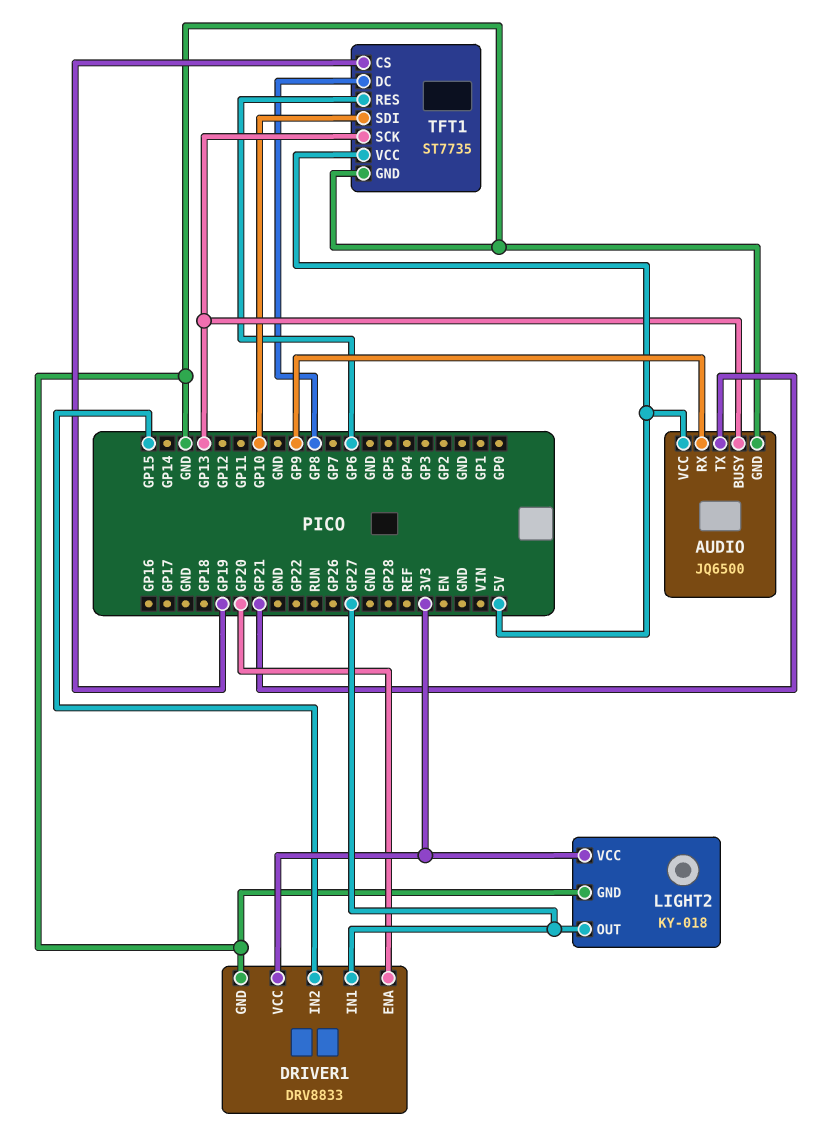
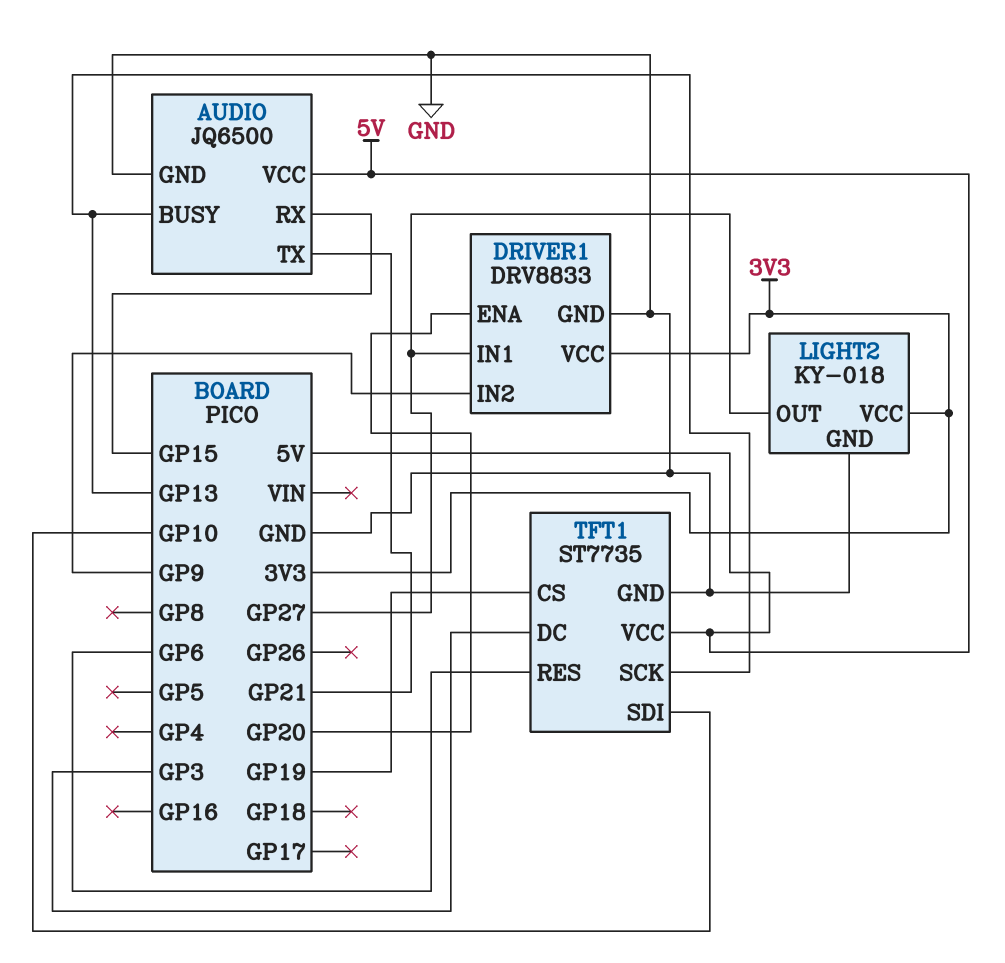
AUDIO pin RX: GP9 -> GP15
DRIVER1 pin IN2: GP15 -> GP9
TFT1 pin DC: GP8 -> GP3

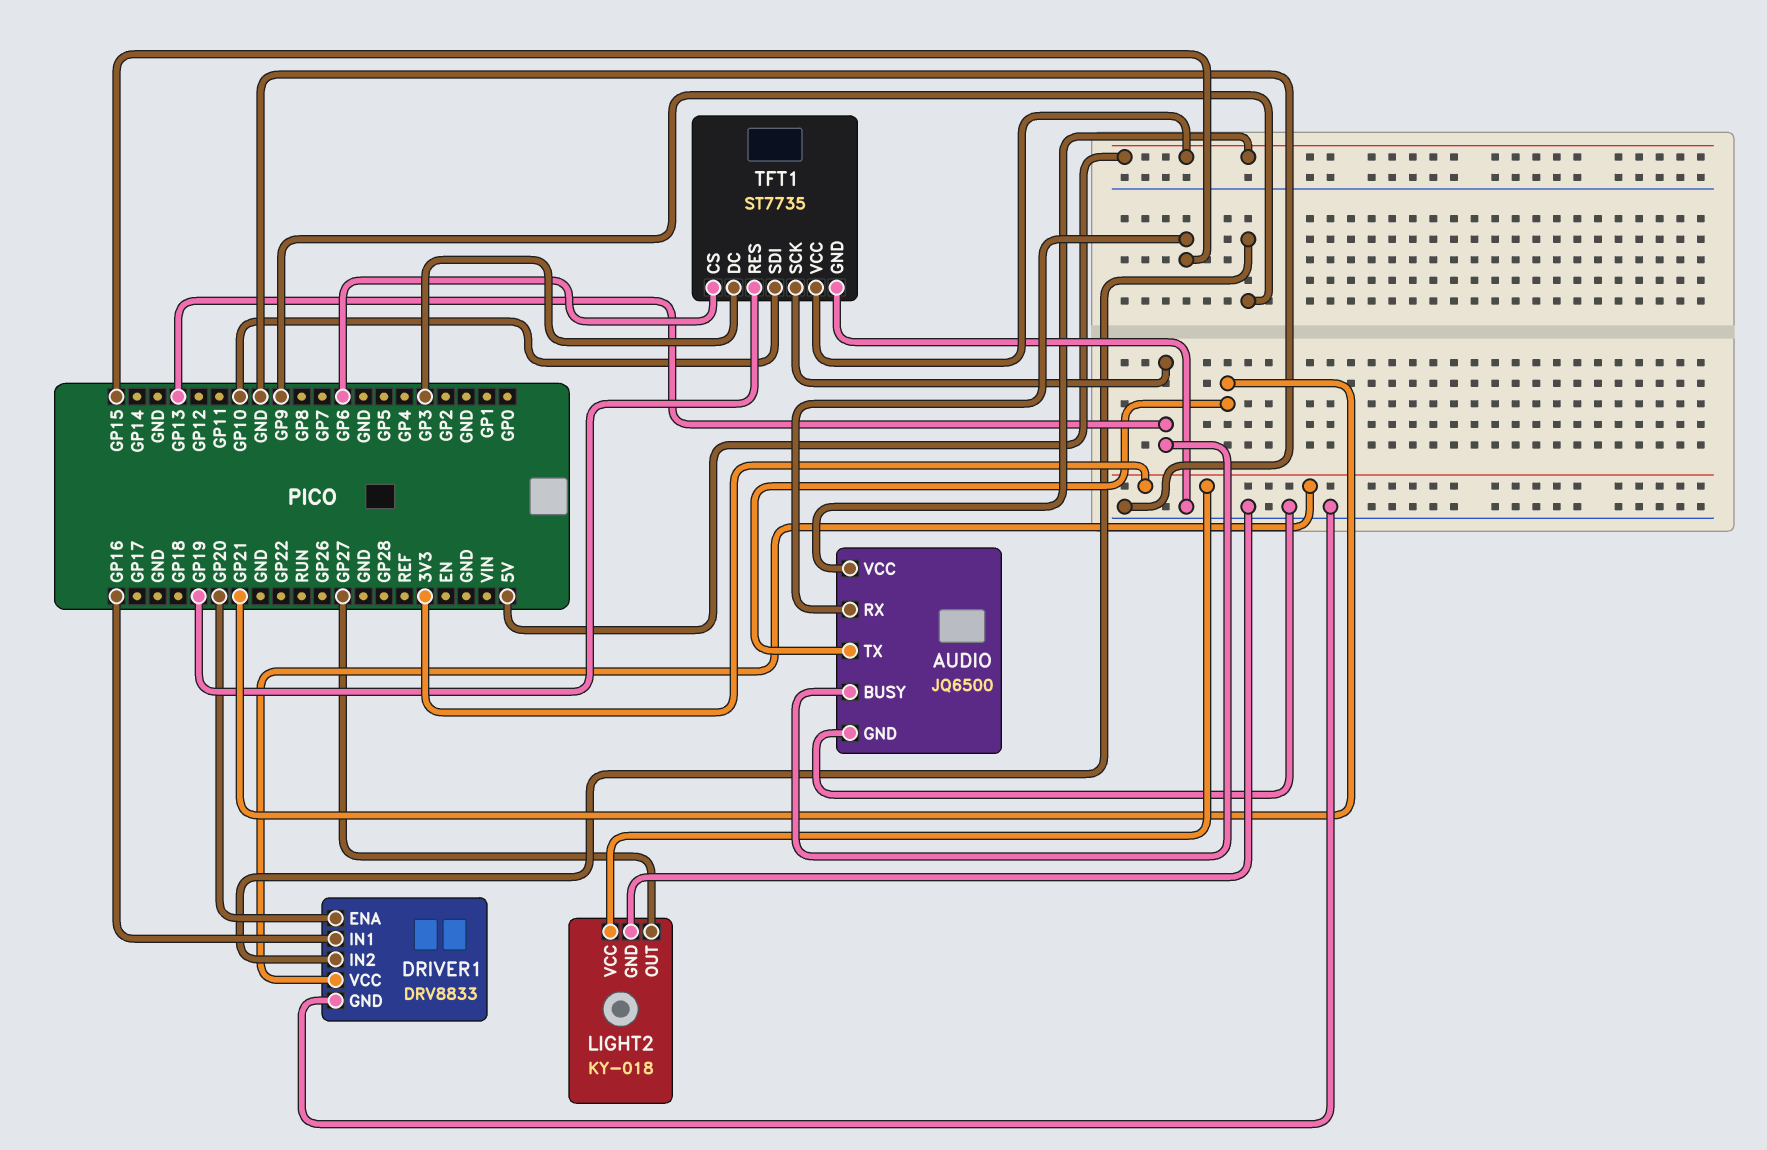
DRIVER1 pin IN1: GP27 -> GP16
TFT1 pin CS: GP19 -> GP6
TFT1 pin RES: GP6 -> GP19

